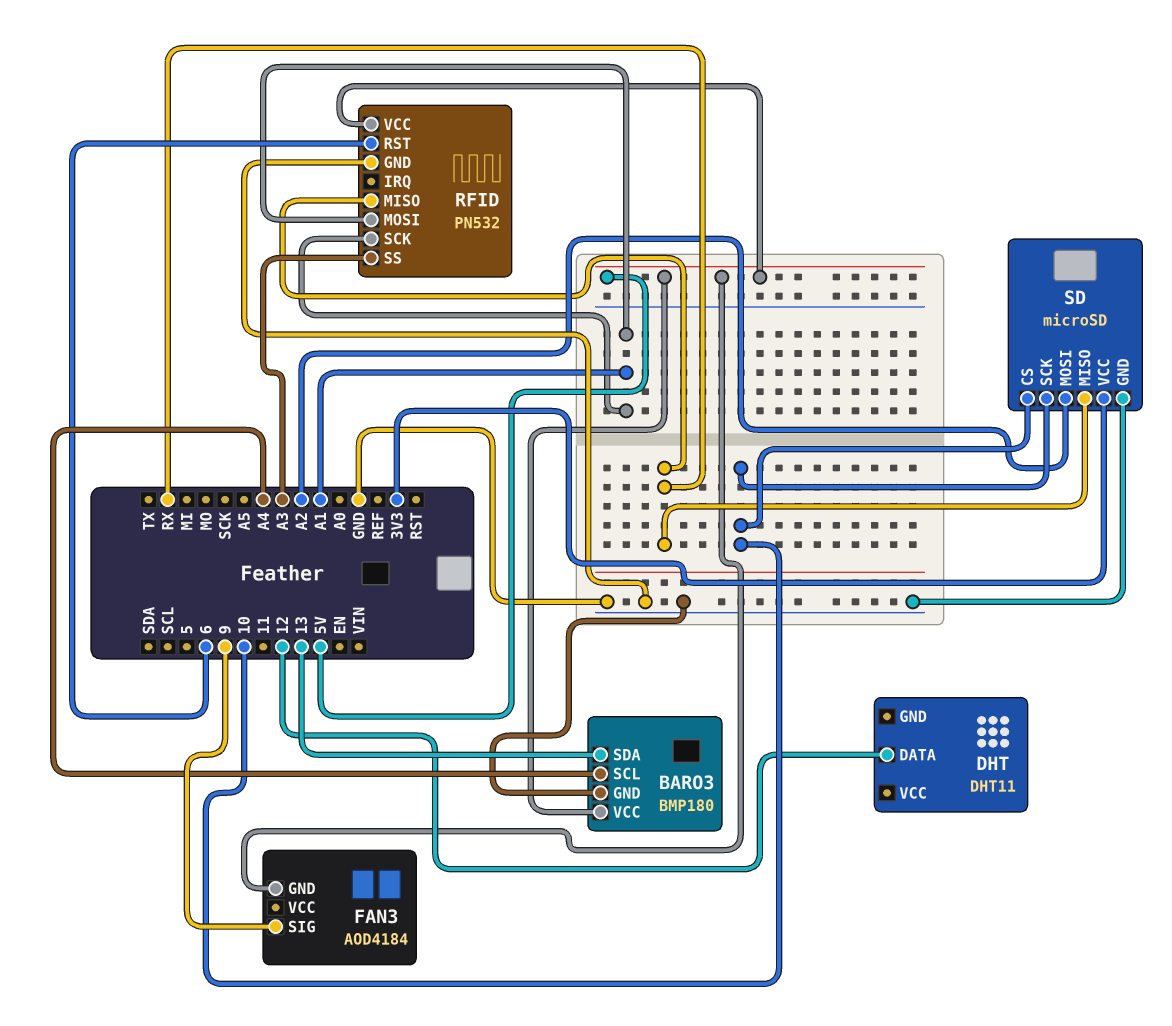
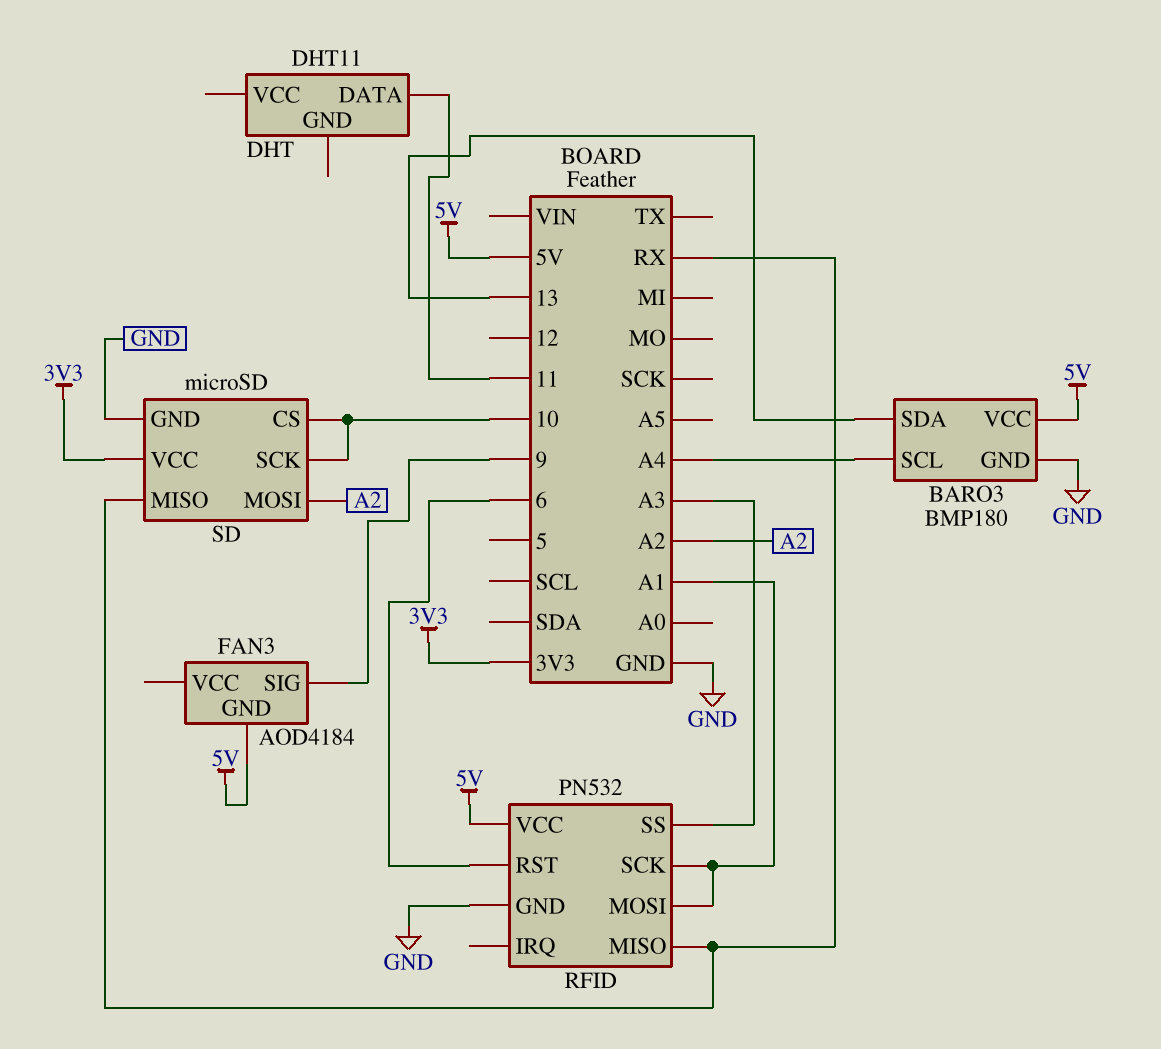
DHT pin DATA: 12 -> 11

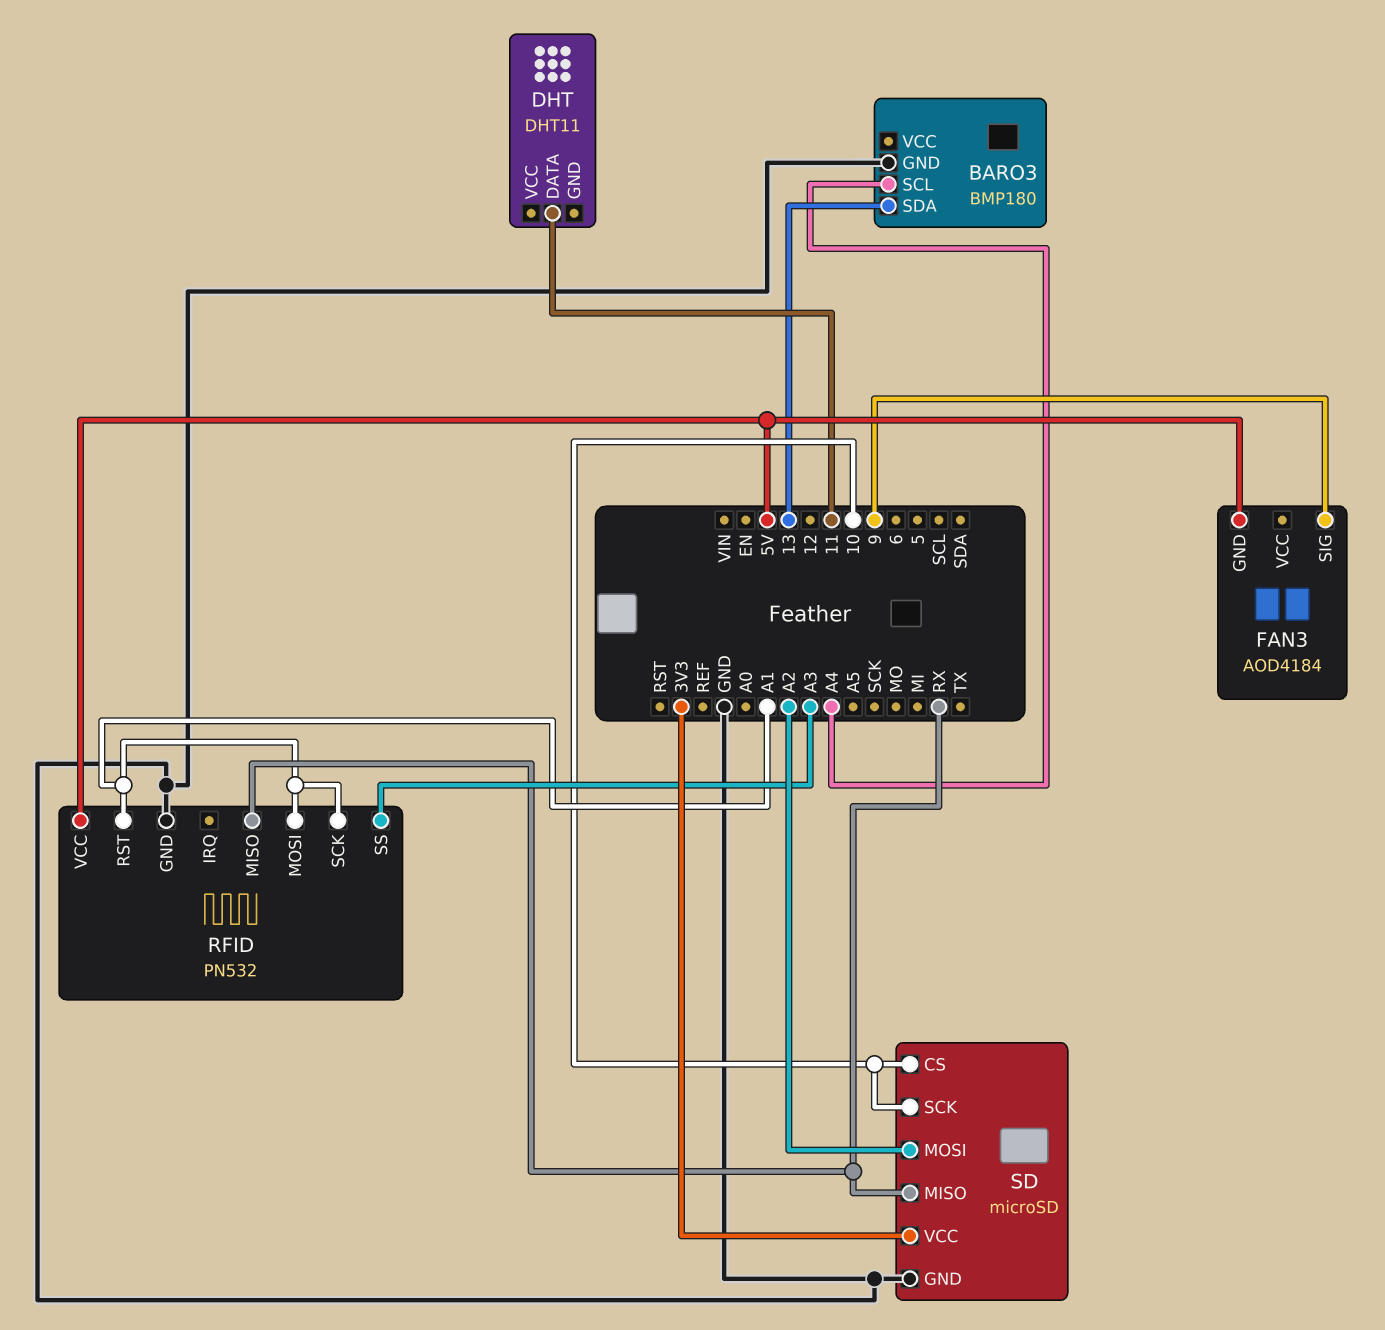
BARO3 pin VCC: 5V -> none
RFID pin RST: 6 -> A1

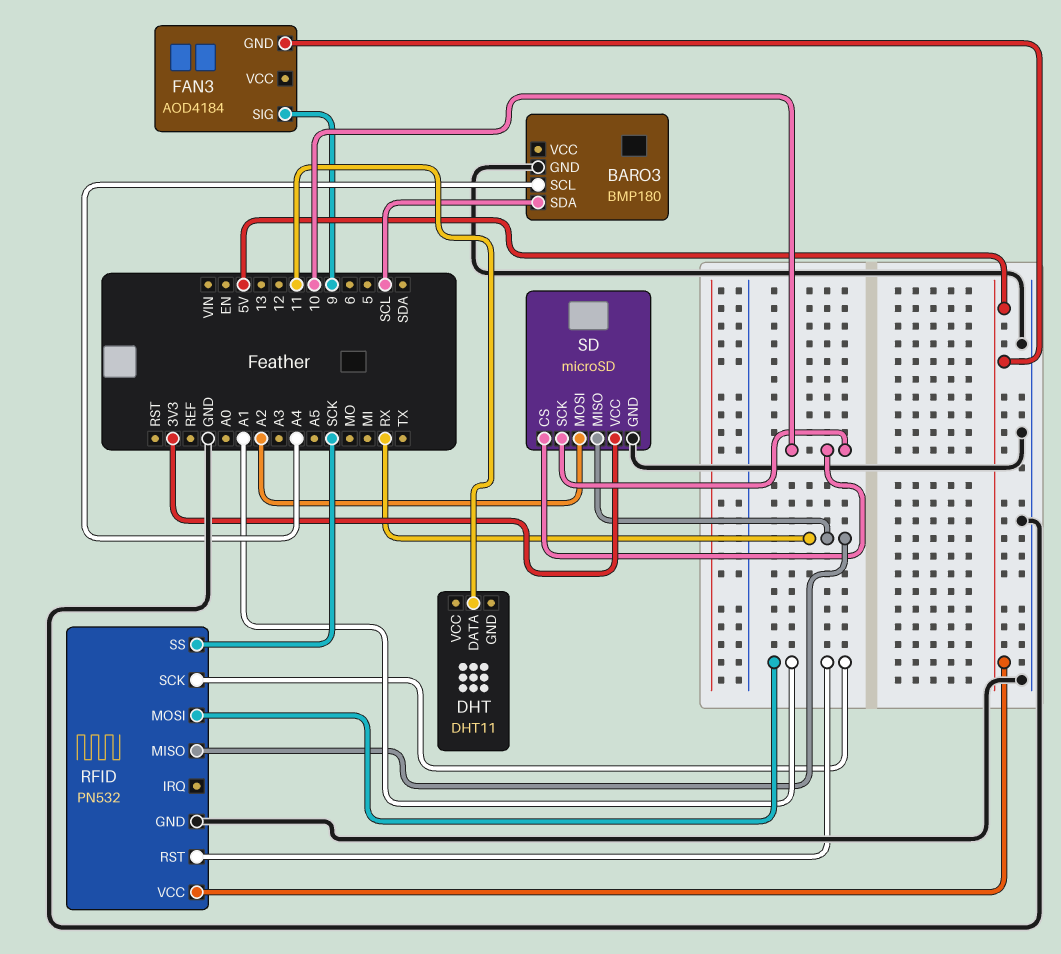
BARO3 pin SDA: 13 -> SCL
RFID pin SS: A3 -> SCK

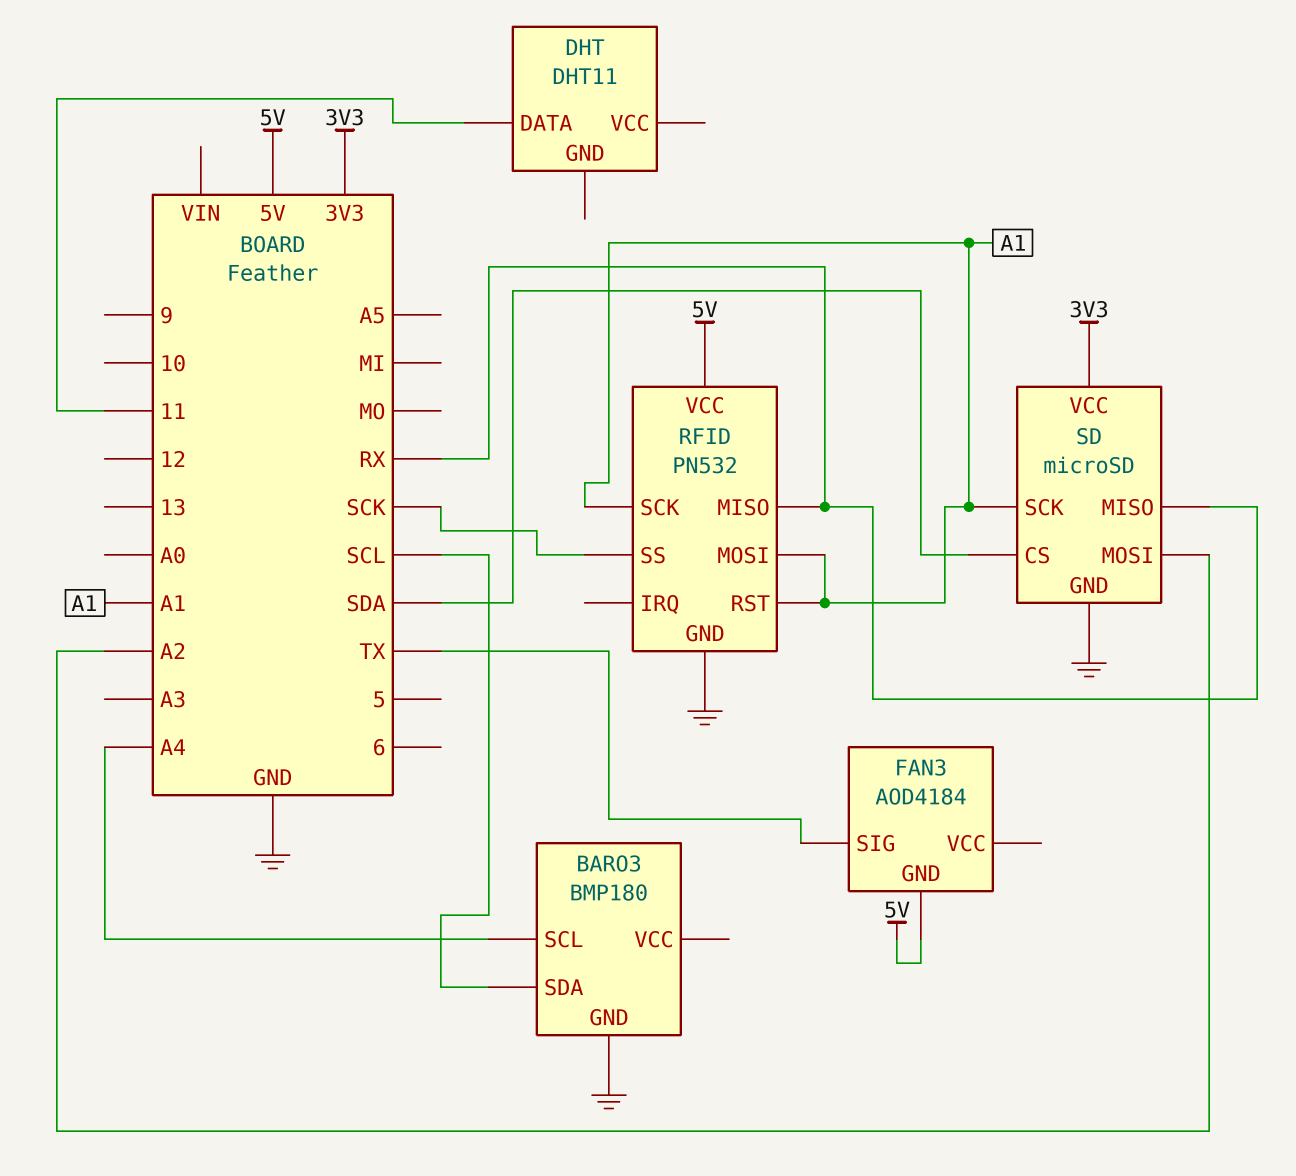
FAN3 pin SIG: 9 -> TX
SD pin CS: 10 -> SDA
SD pin SCK: 10 -> A1

